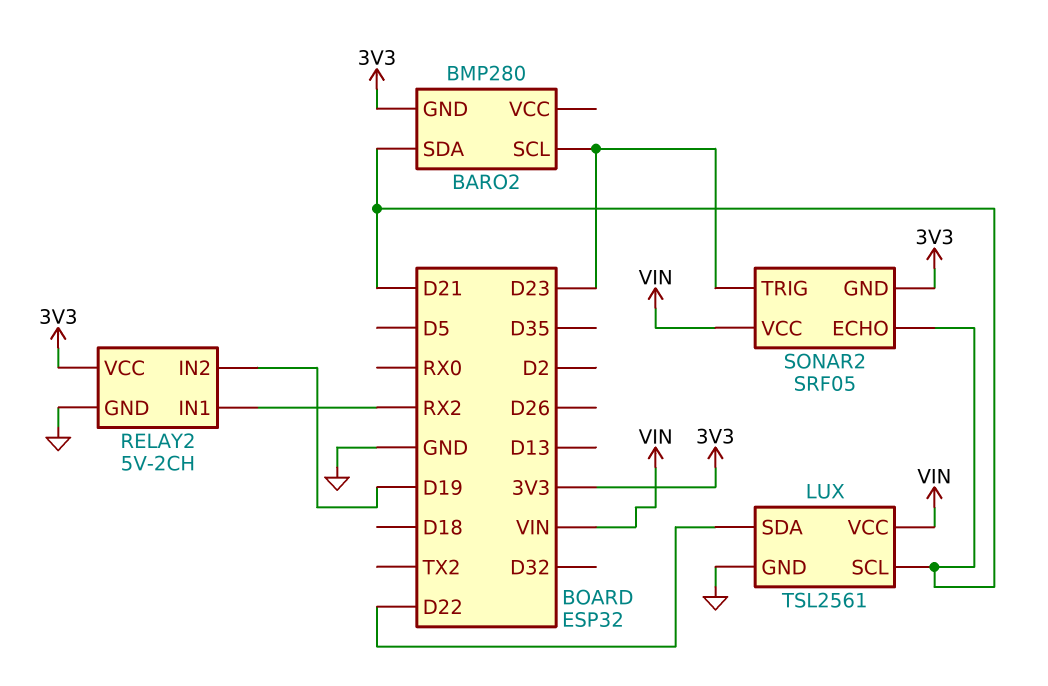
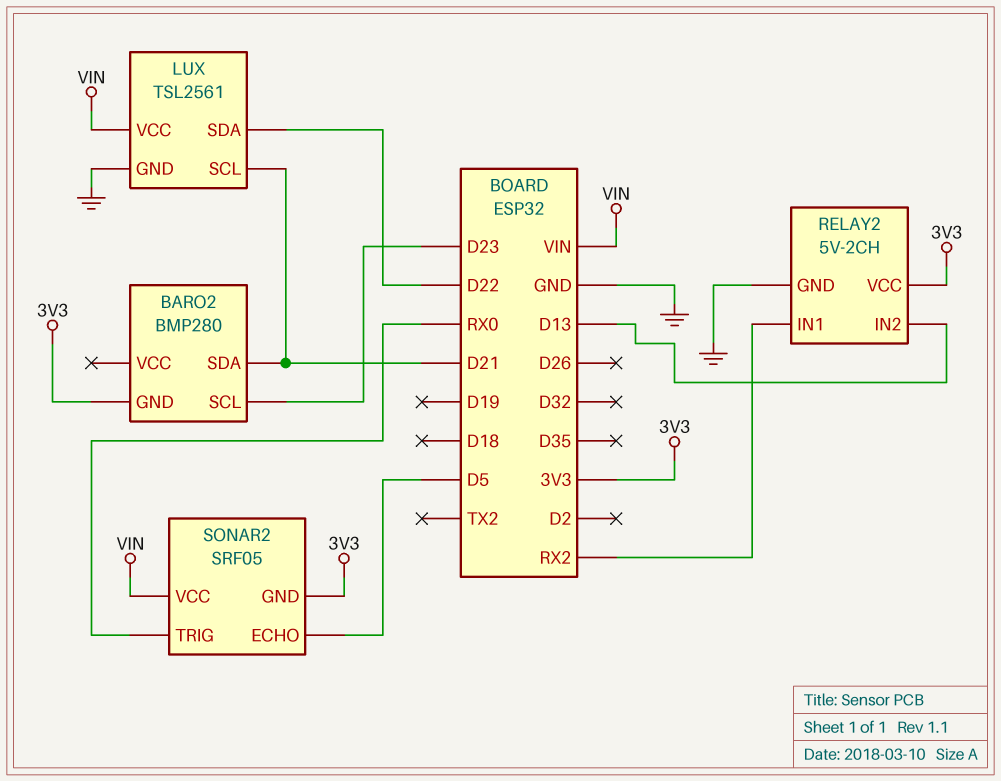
RELAY2 pin IN2: D19 -> D13
SONAR2 pin ECHO: D21 -> D5
SONAR2 pin TRIG: D23 -> RX0

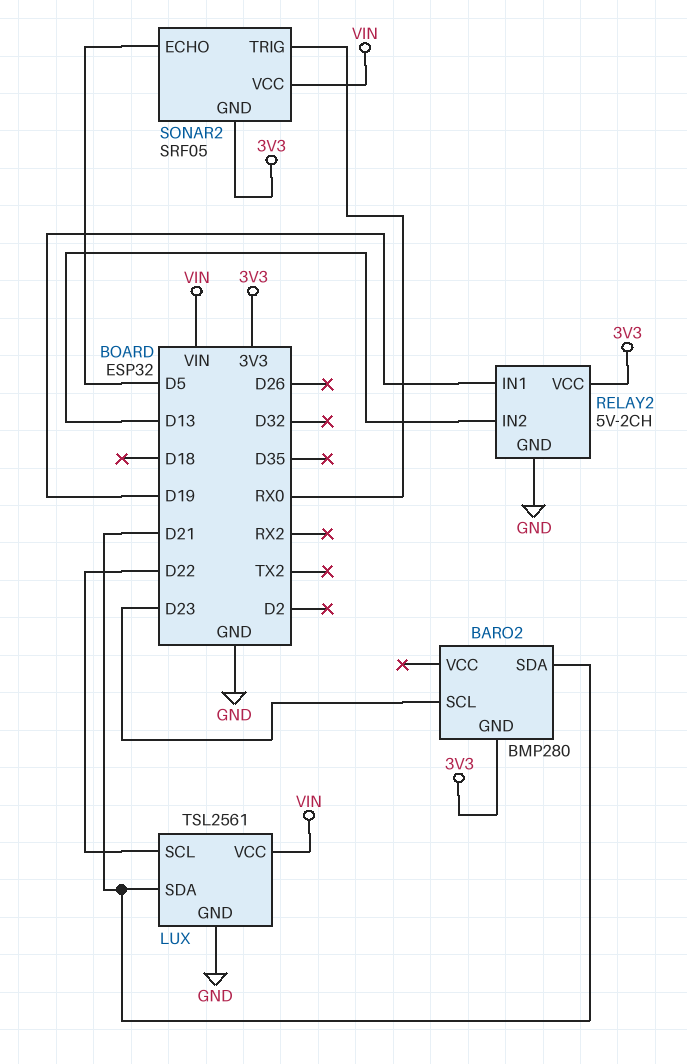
LUX pin SCL: D21 -> D22
LUX pin SDA: D22 -> D21
RELAY2 pin IN1: RX2 -> D19

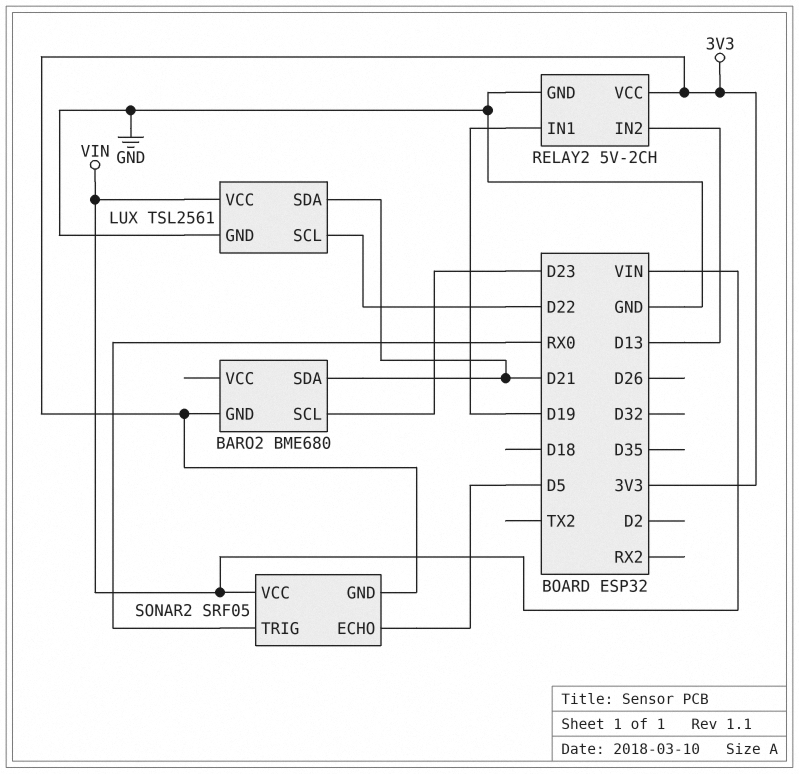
BARO2: BMP280 -> BME680

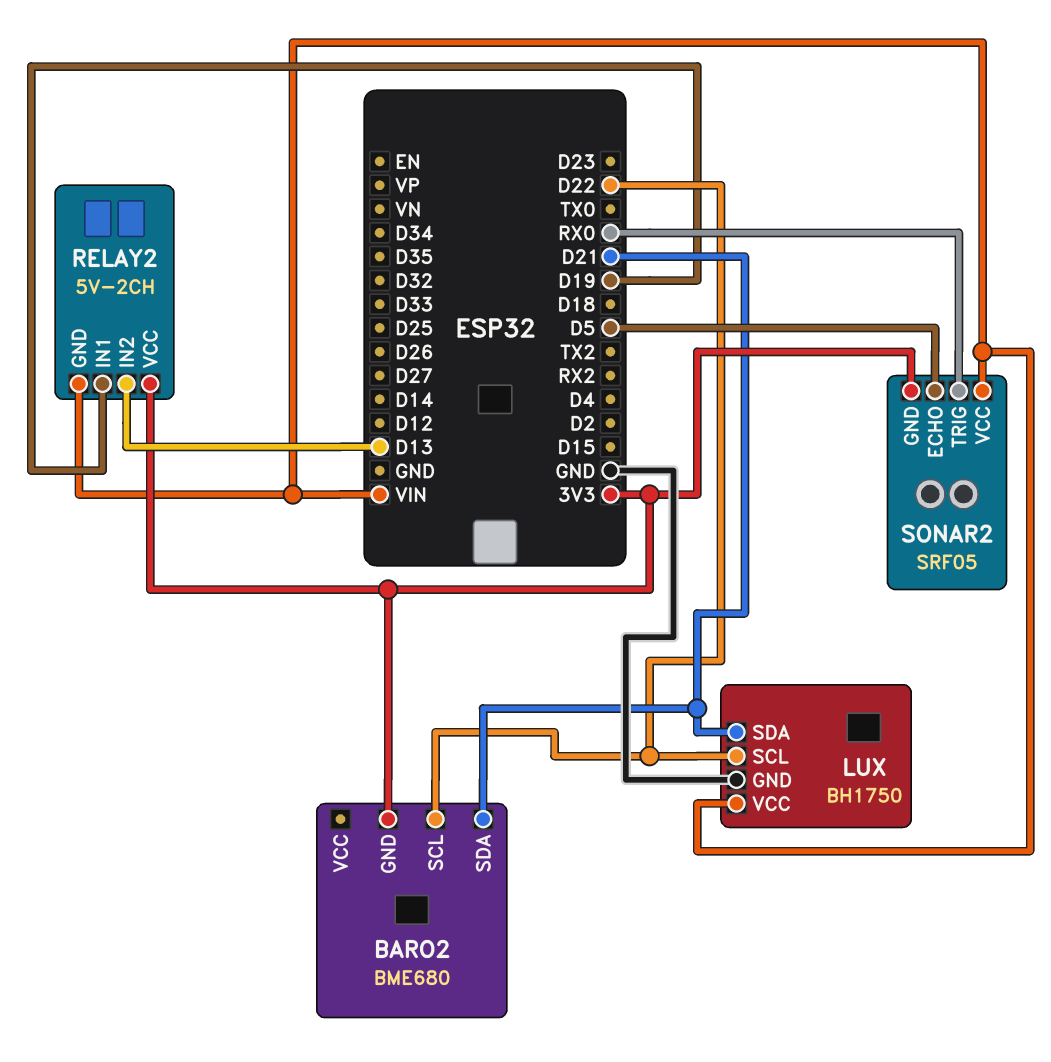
BARO2 pin SCL: D23 -> D22
LUX: TSL2561 -> BH1750
RELAY2 pin GND: GND -> VIN

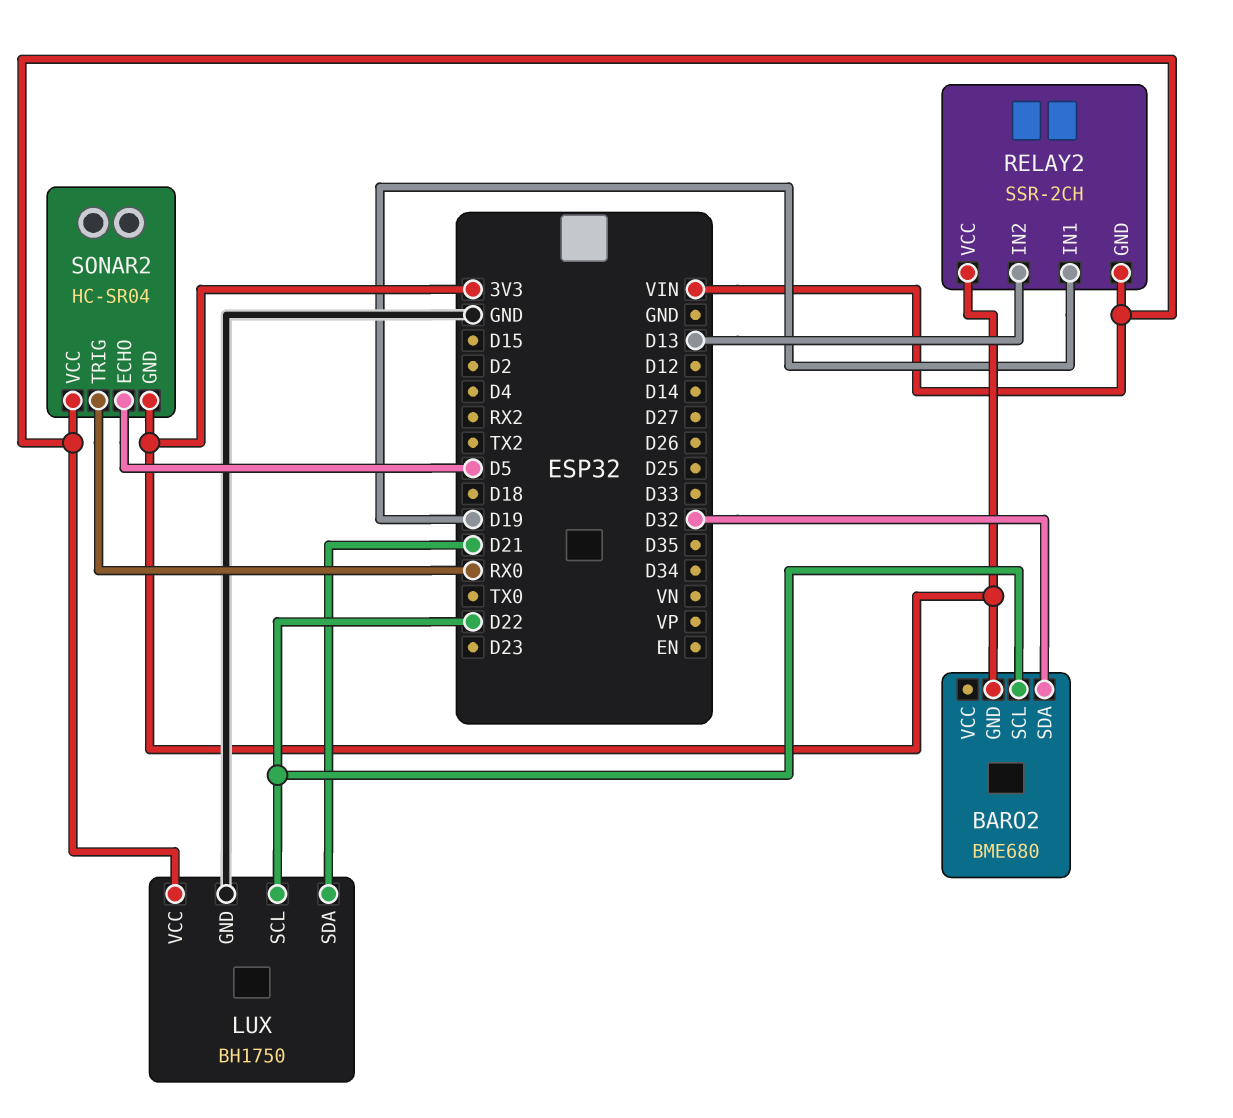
BARO2 pin SDA: D21 -> D32
RELAY2: 5V-2CH -> SSR-2CH
SONAR2: SRF05 -> HC-SR04

